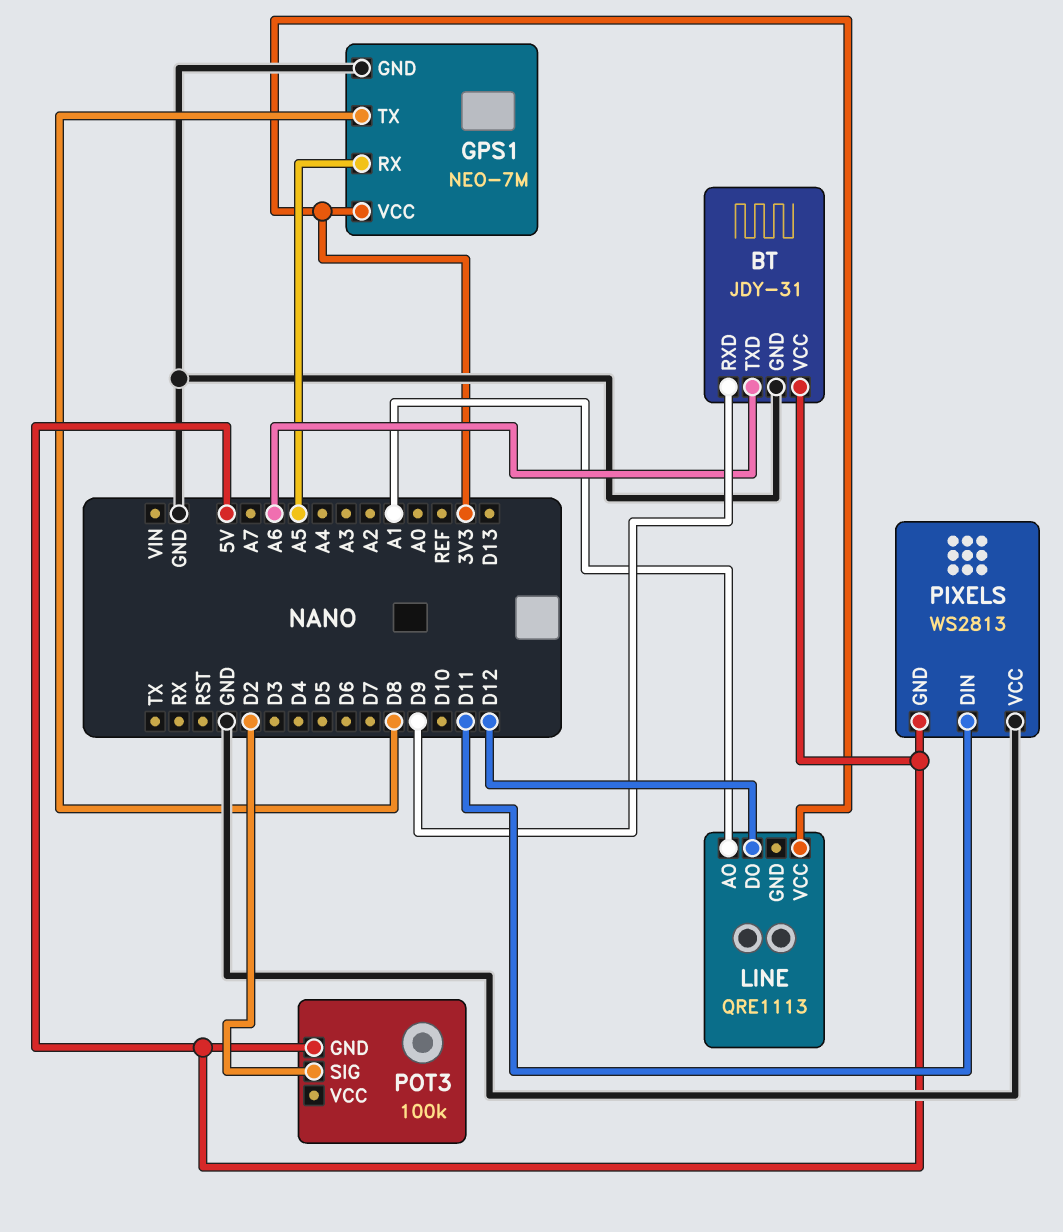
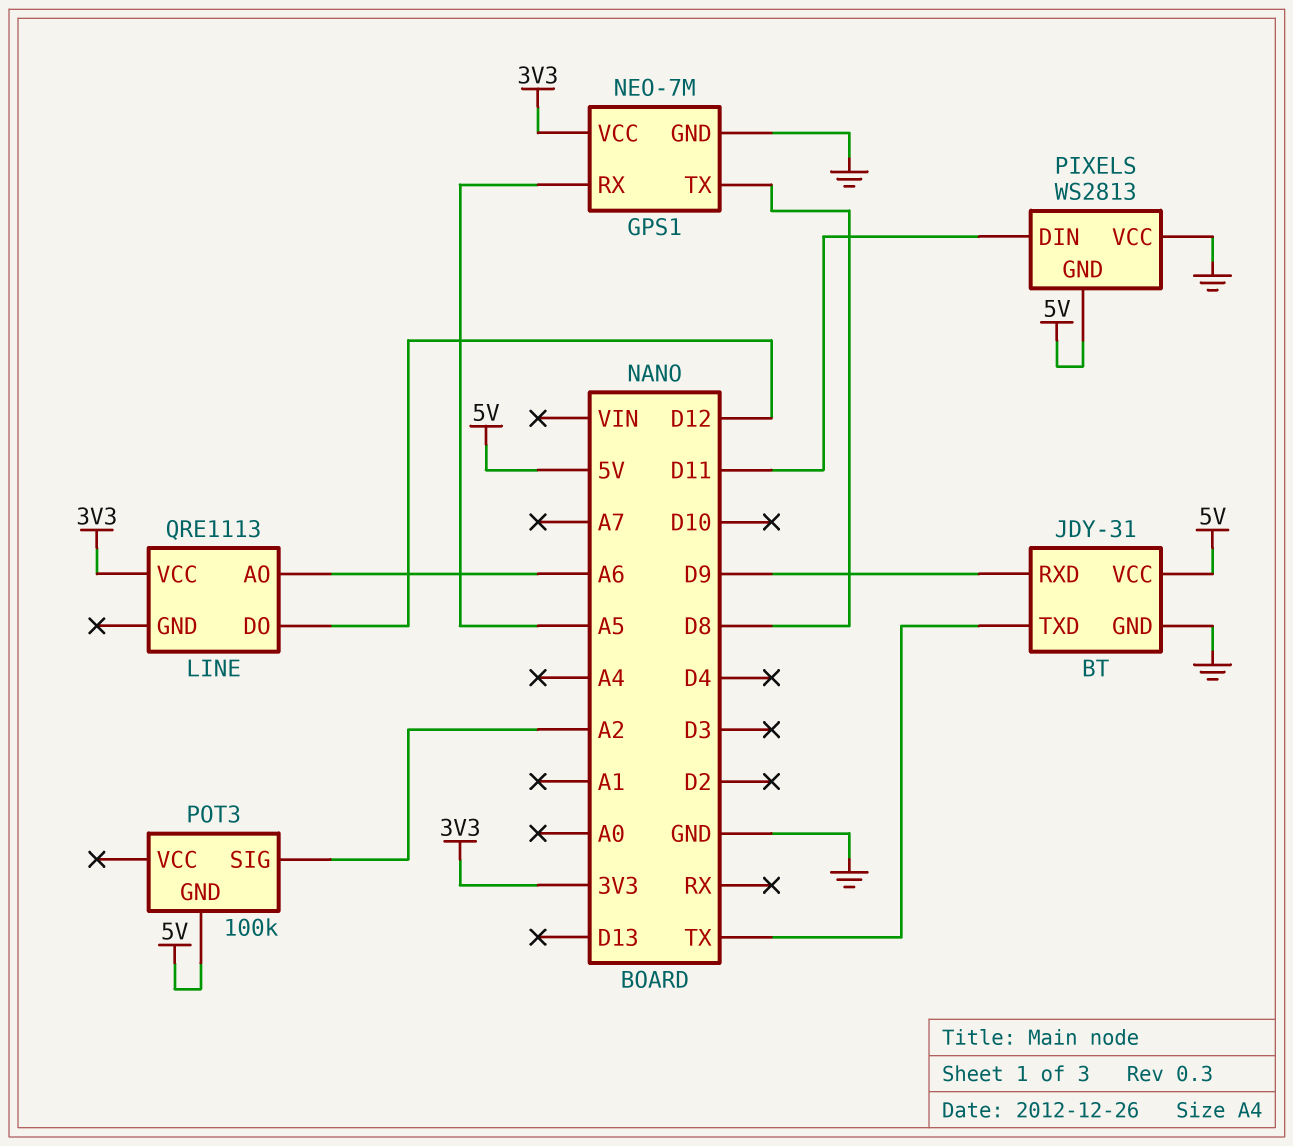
BT pin TXD: A6 -> TX
LINE pin AO: A1 -> A6
POT3 pin SIG: D2 -> A2

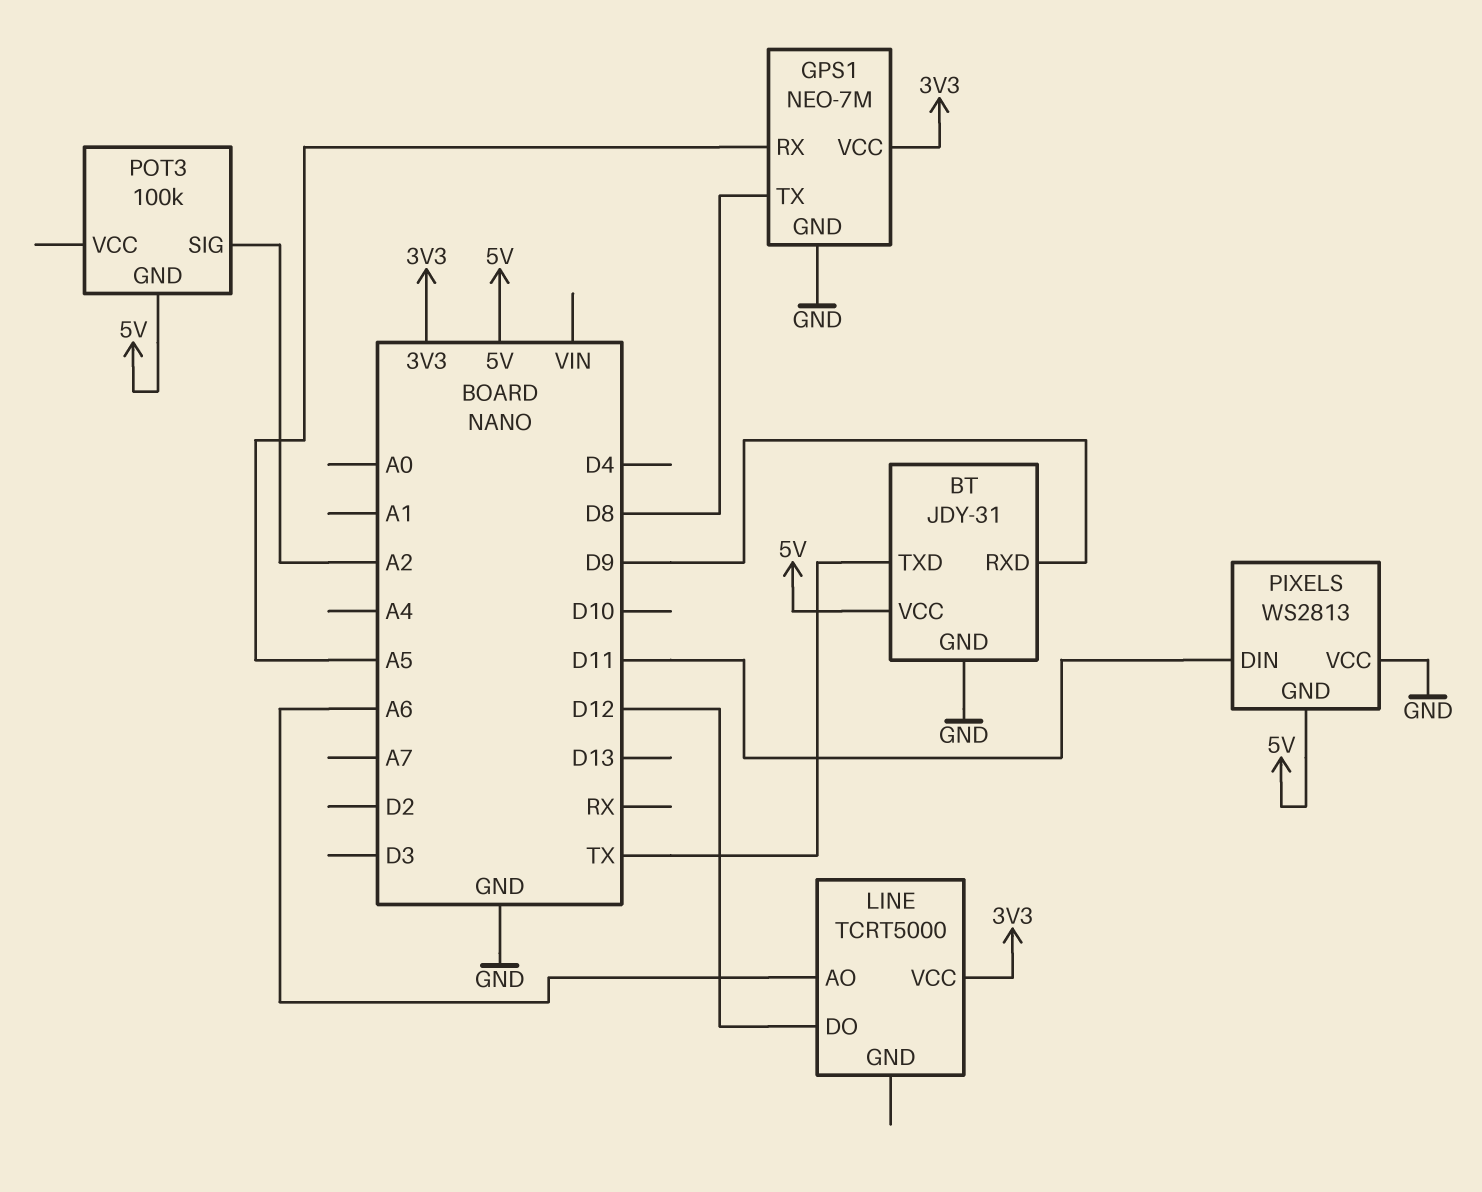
LINE: QRE1113 -> TCRT5000

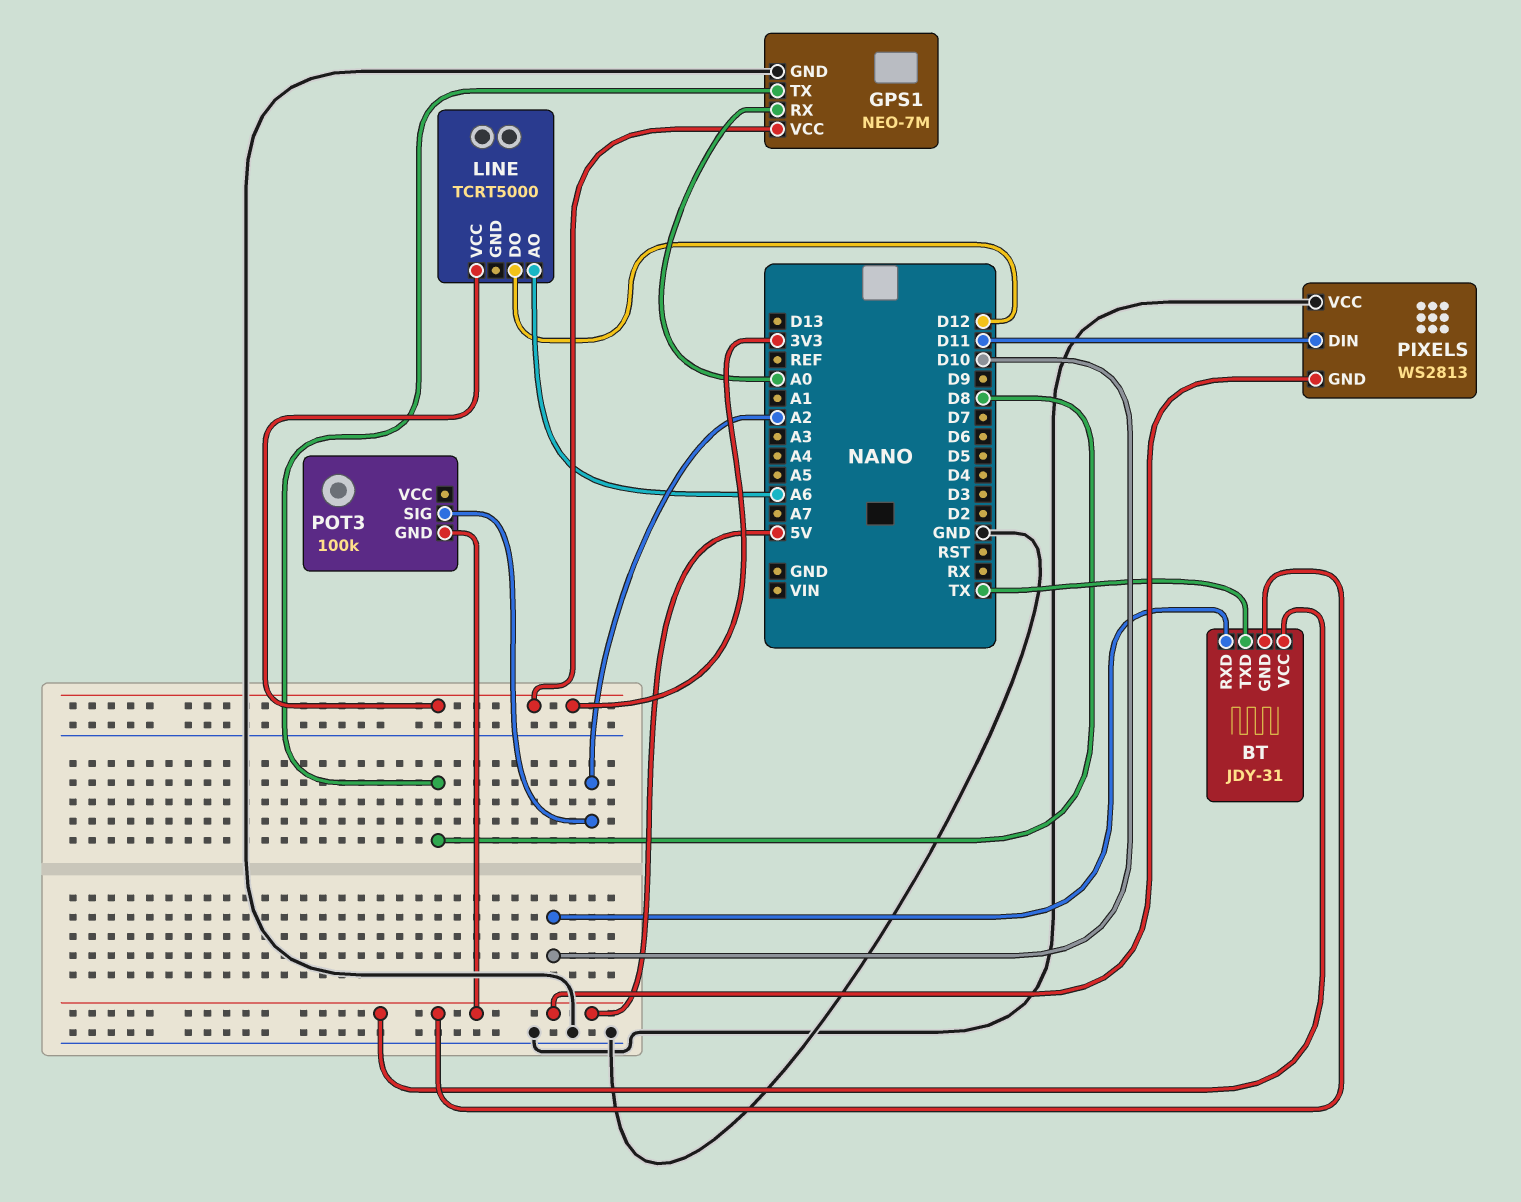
BT pin GND: GND -> 5V
BT pin RXD: D9 -> D10
GPS1 pin RX: A5 -> A0

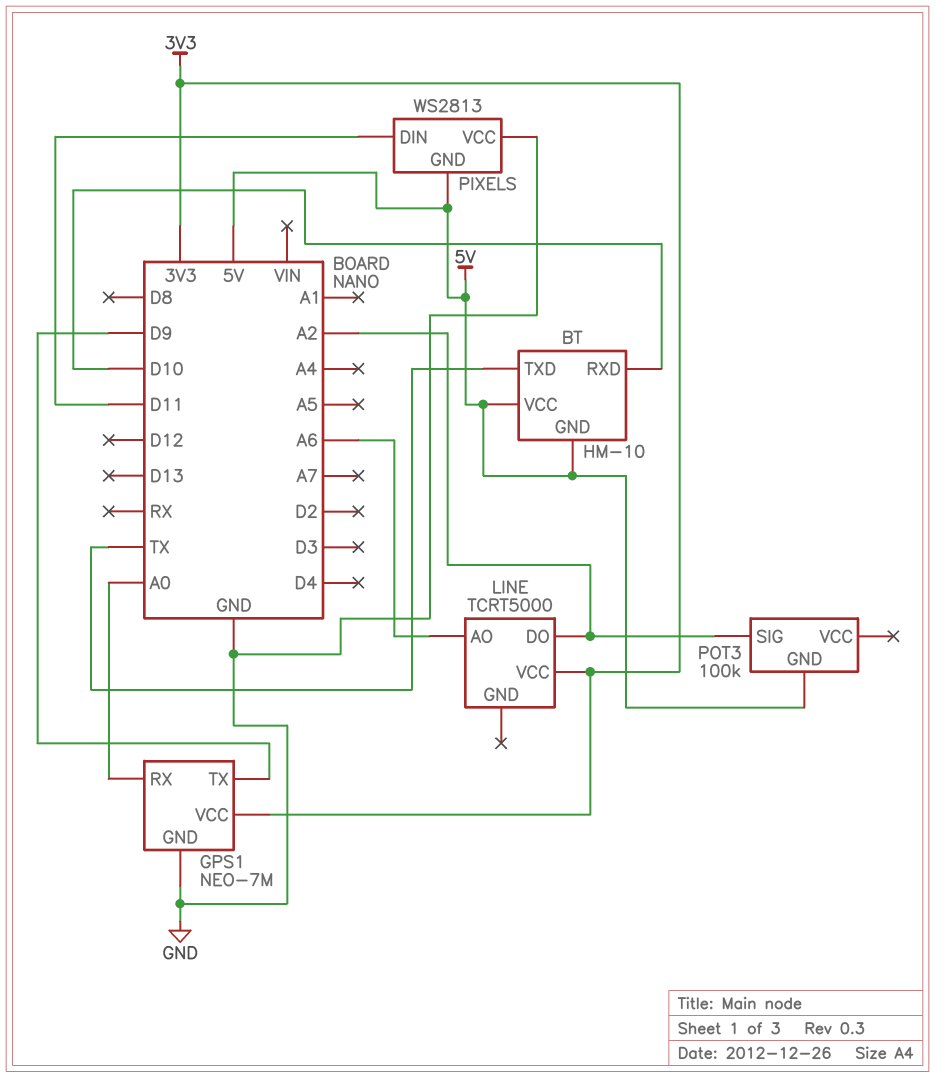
BT: JDY-31 -> HM-10
GPS1 pin TX: D8 -> D9
LINE pin DO: D12 -> A2

